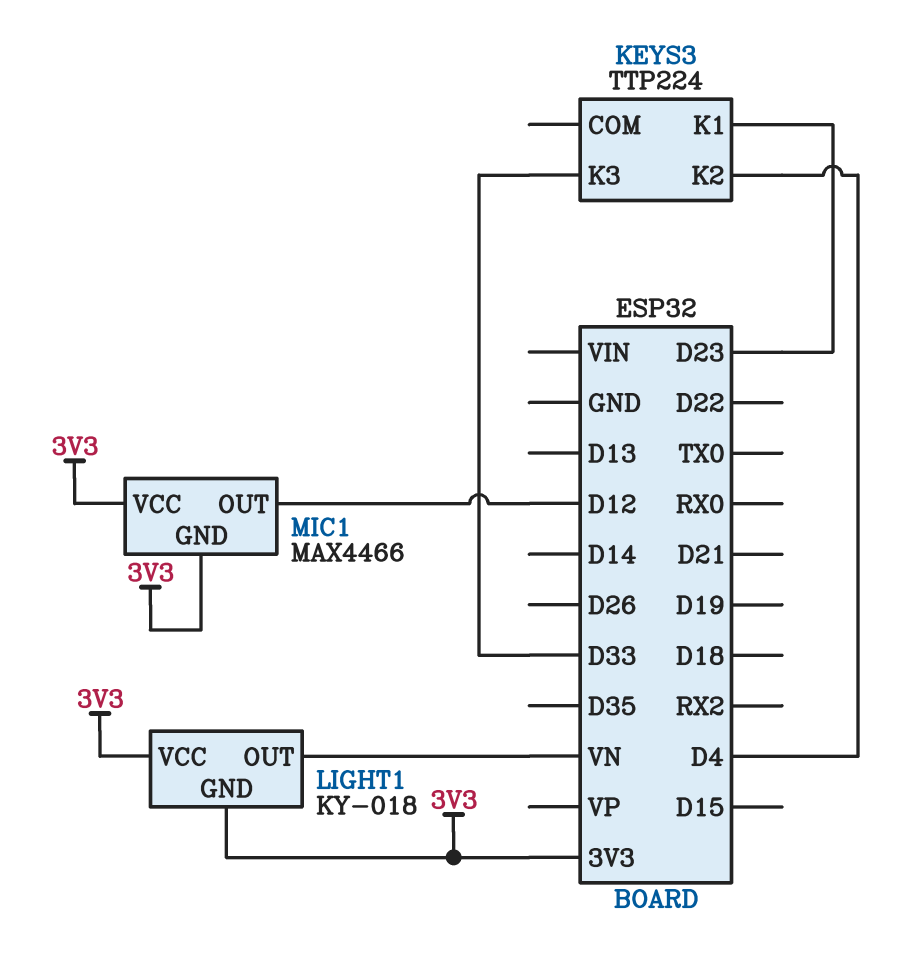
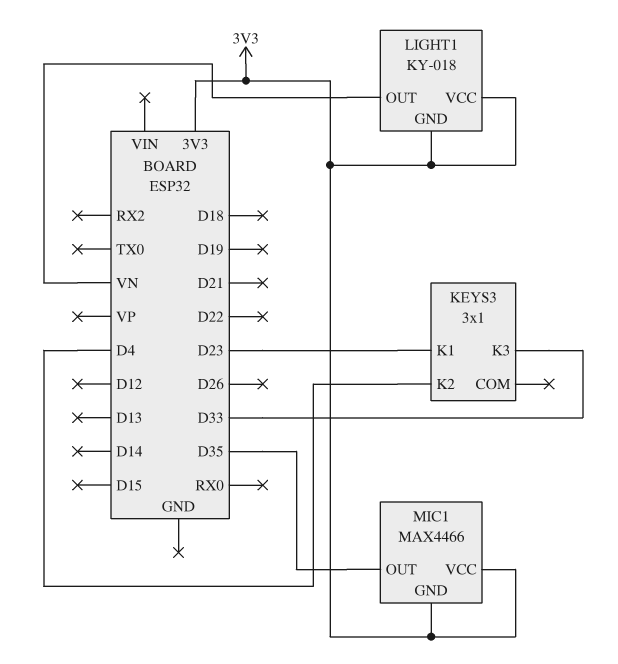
KEYS3: TTP224 -> 3x1
MIC1 pin OUT: D12 -> D35

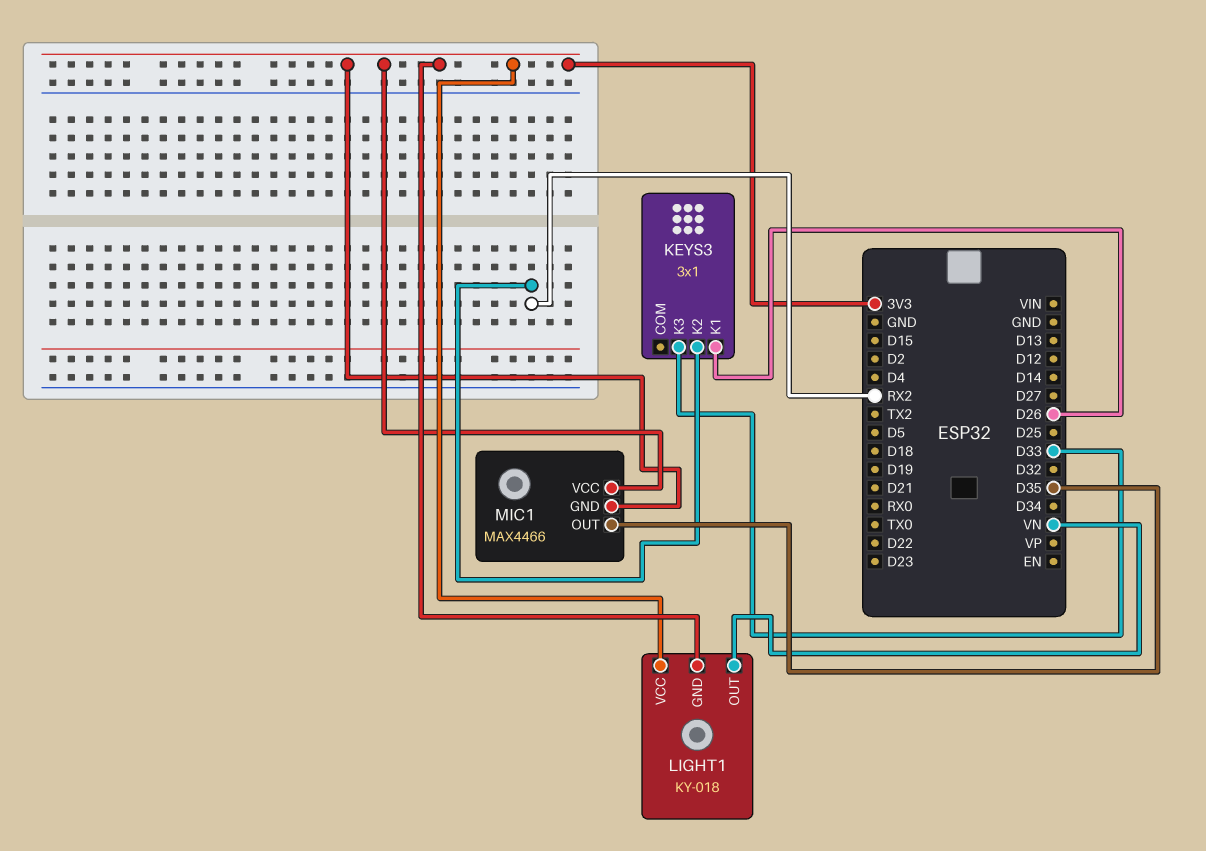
KEYS3 pin K1: D23 -> D26
KEYS3 pin K2: D4 -> RX2

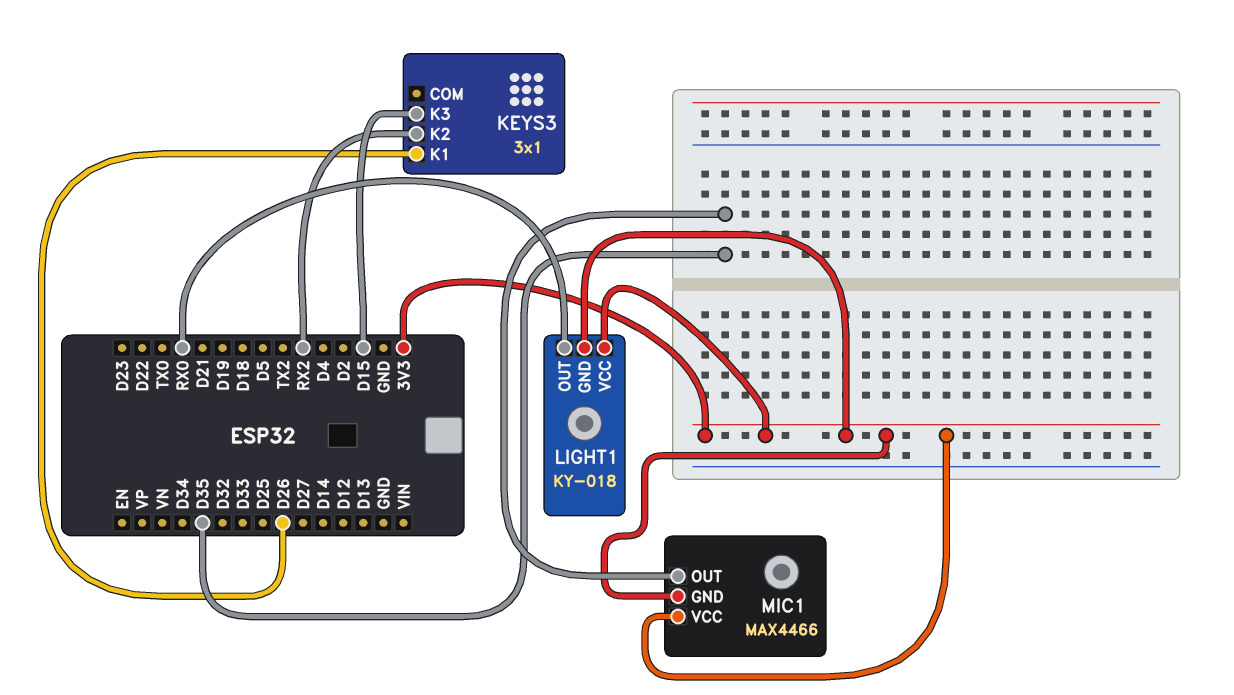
KEYS3 pin K3: D33 -> D15
LIGHT1 pin OUT: VN -> RX0

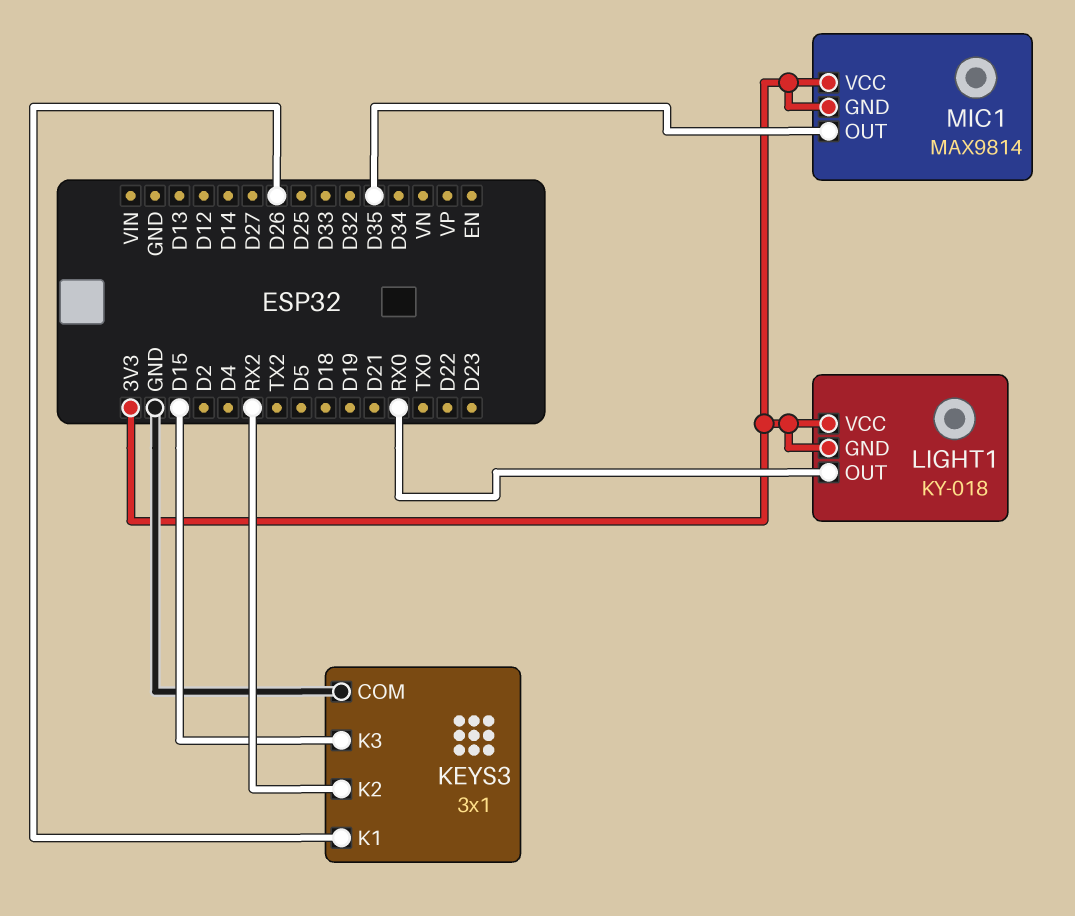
KEYS3 pin COM: none -> GND
MIC1: MAX4466 -> MAX9814

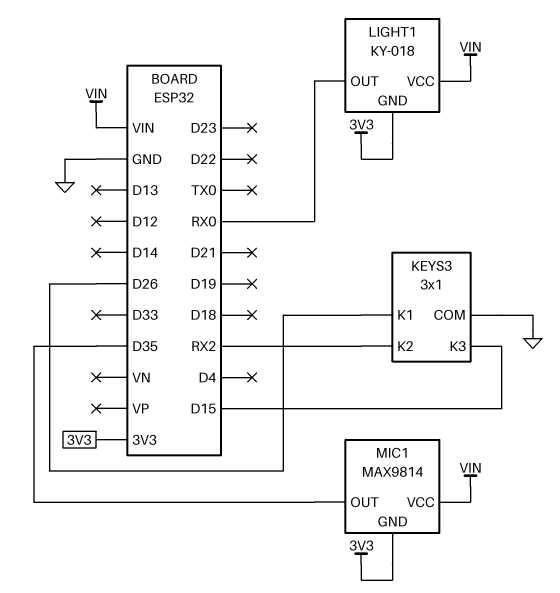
LIGHT1 pin VCC: 3V3 -> VIN
MIC1 pin VCC: 3V3 -> VIN

